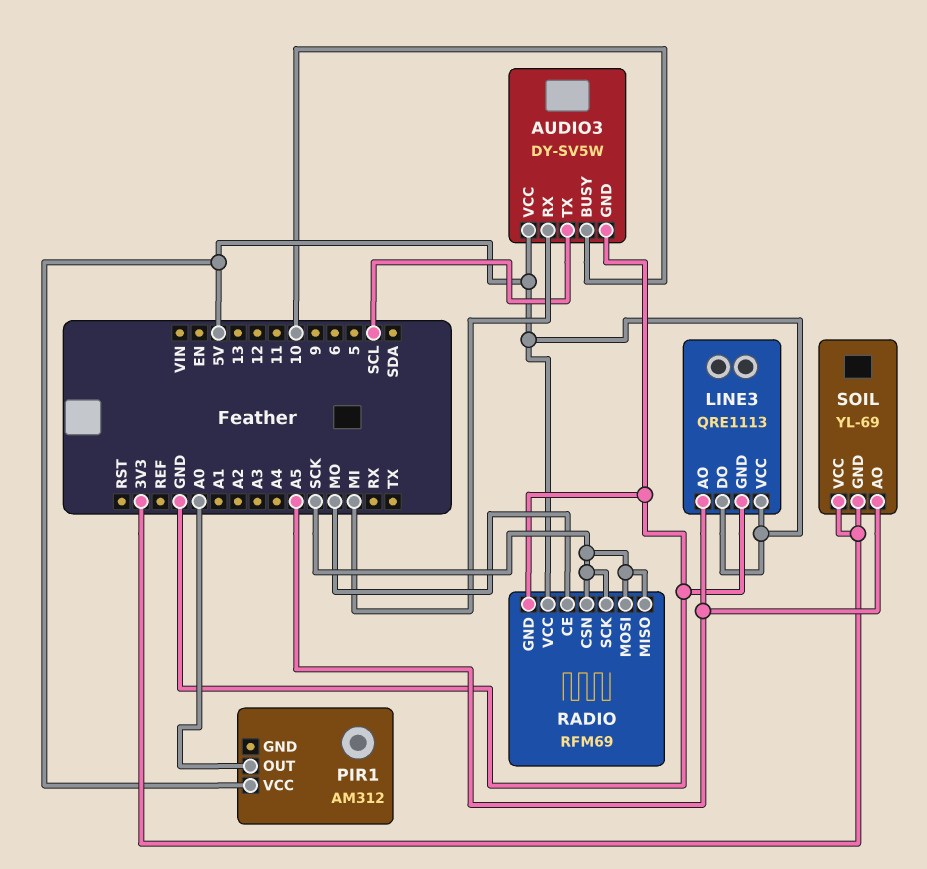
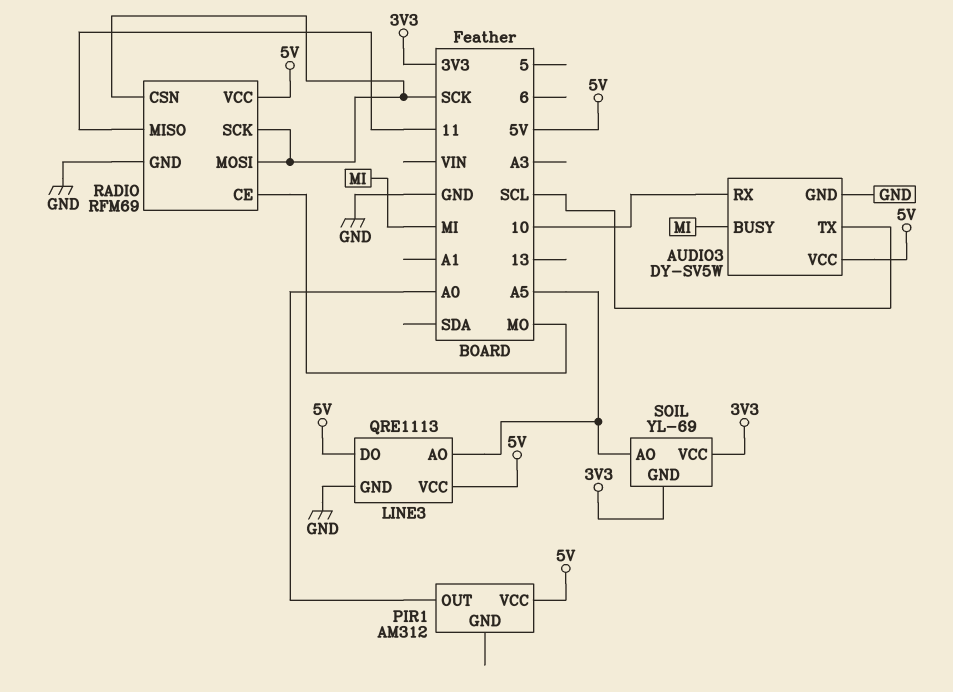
AUDIO3 pin BUSY: 10 -> MI
AUDIO3 pin RX: MI -> 10
RADIO pin MISO: SCK -> 11

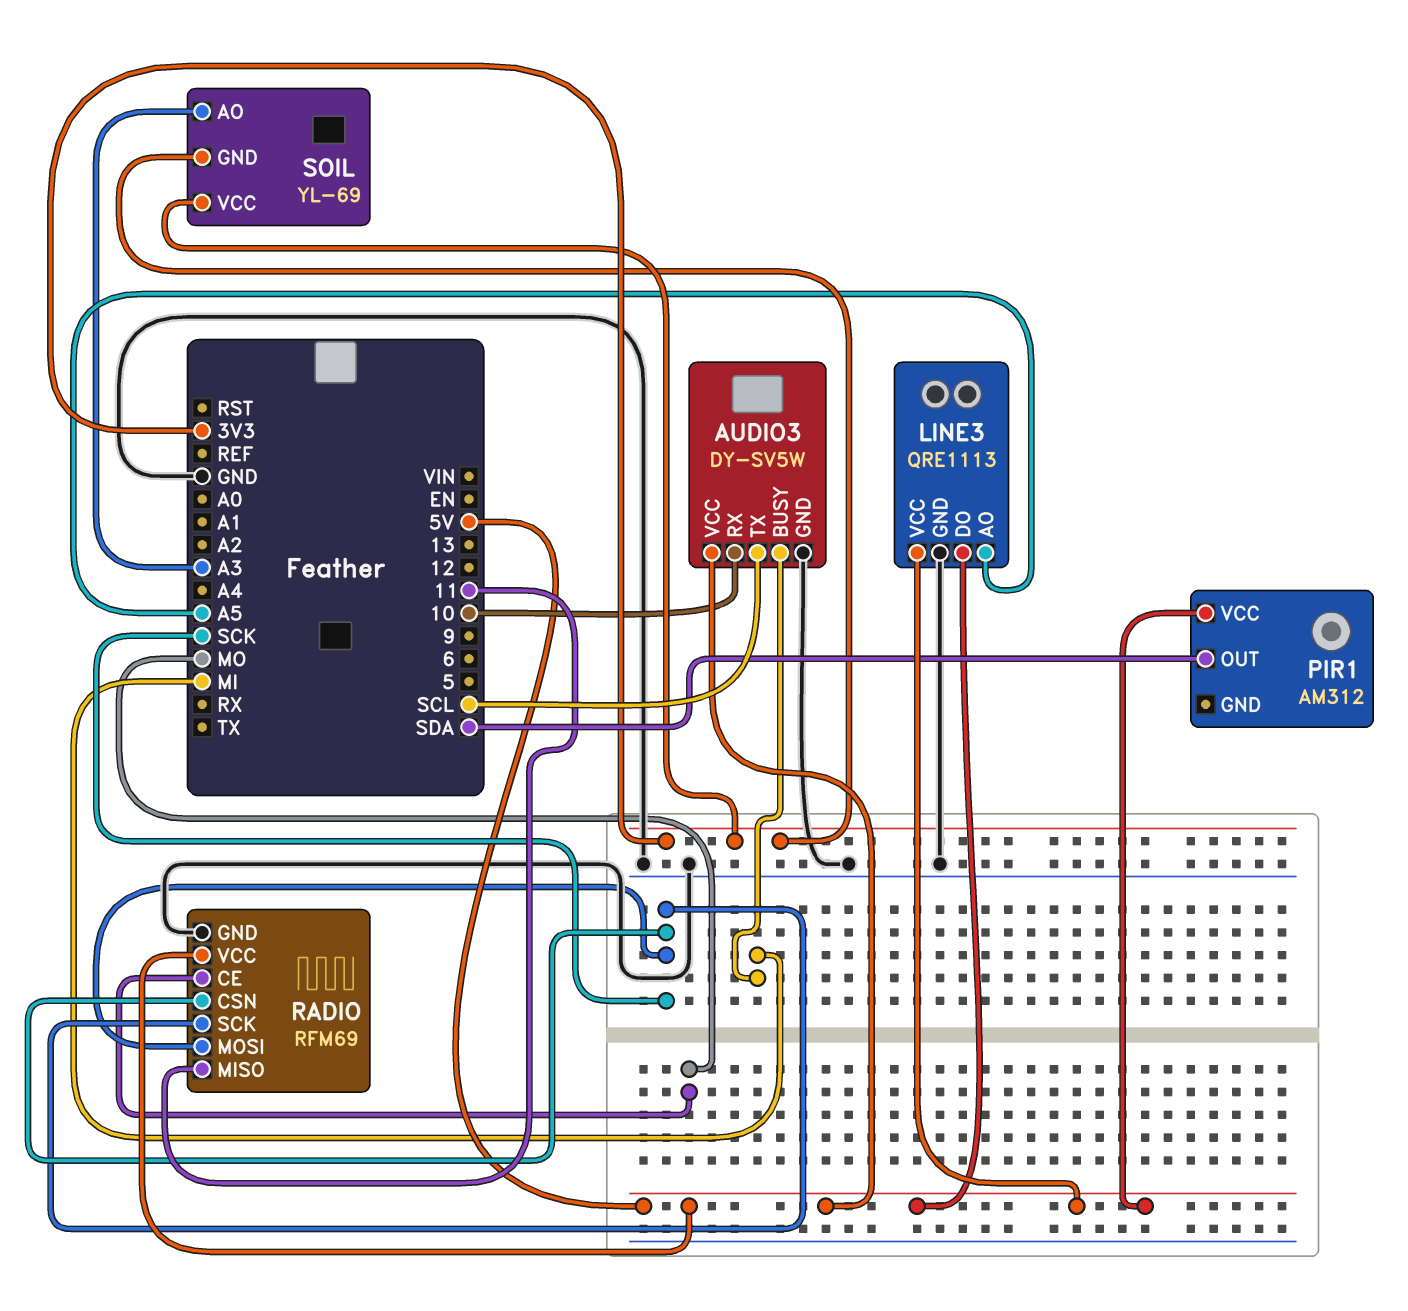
PIR1 pin OUT: A0 -> SDA
SOIL pin AO: A5 -> A3

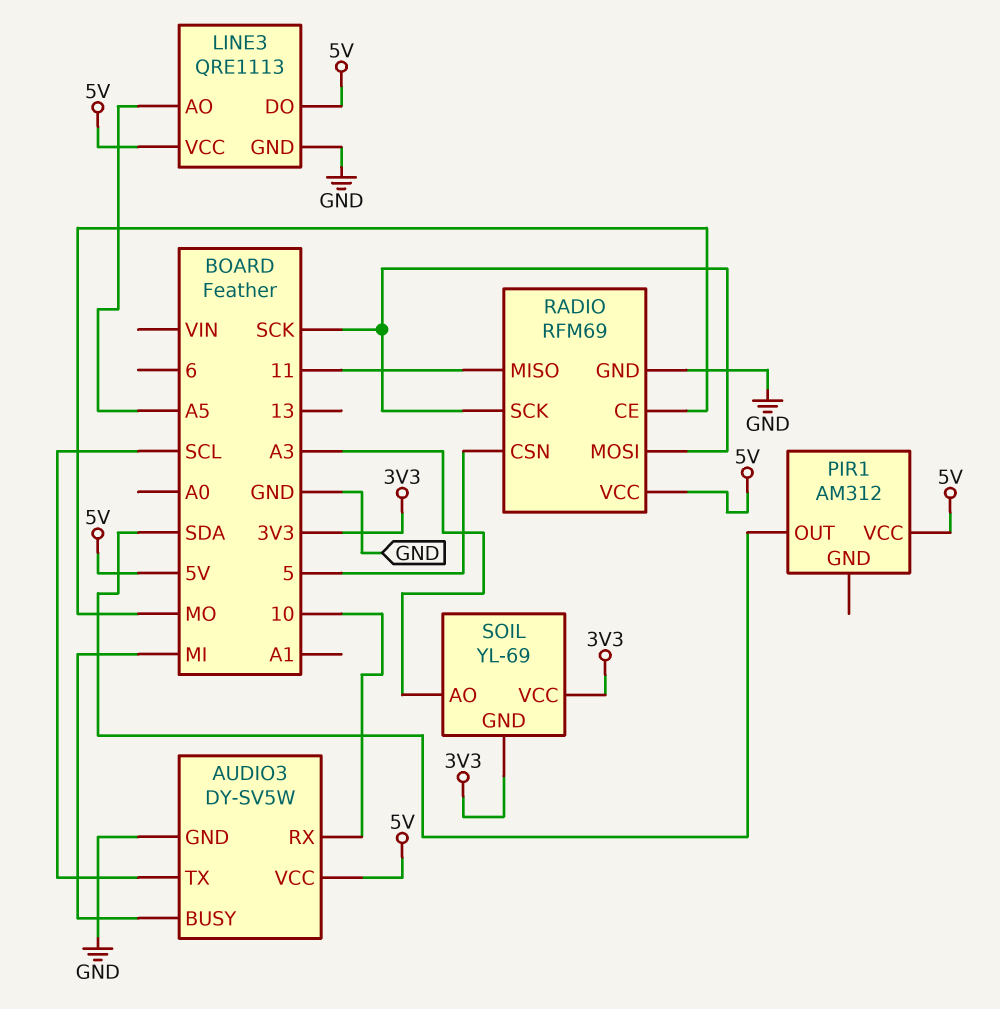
RADIO pin CSN: SCK -> 5

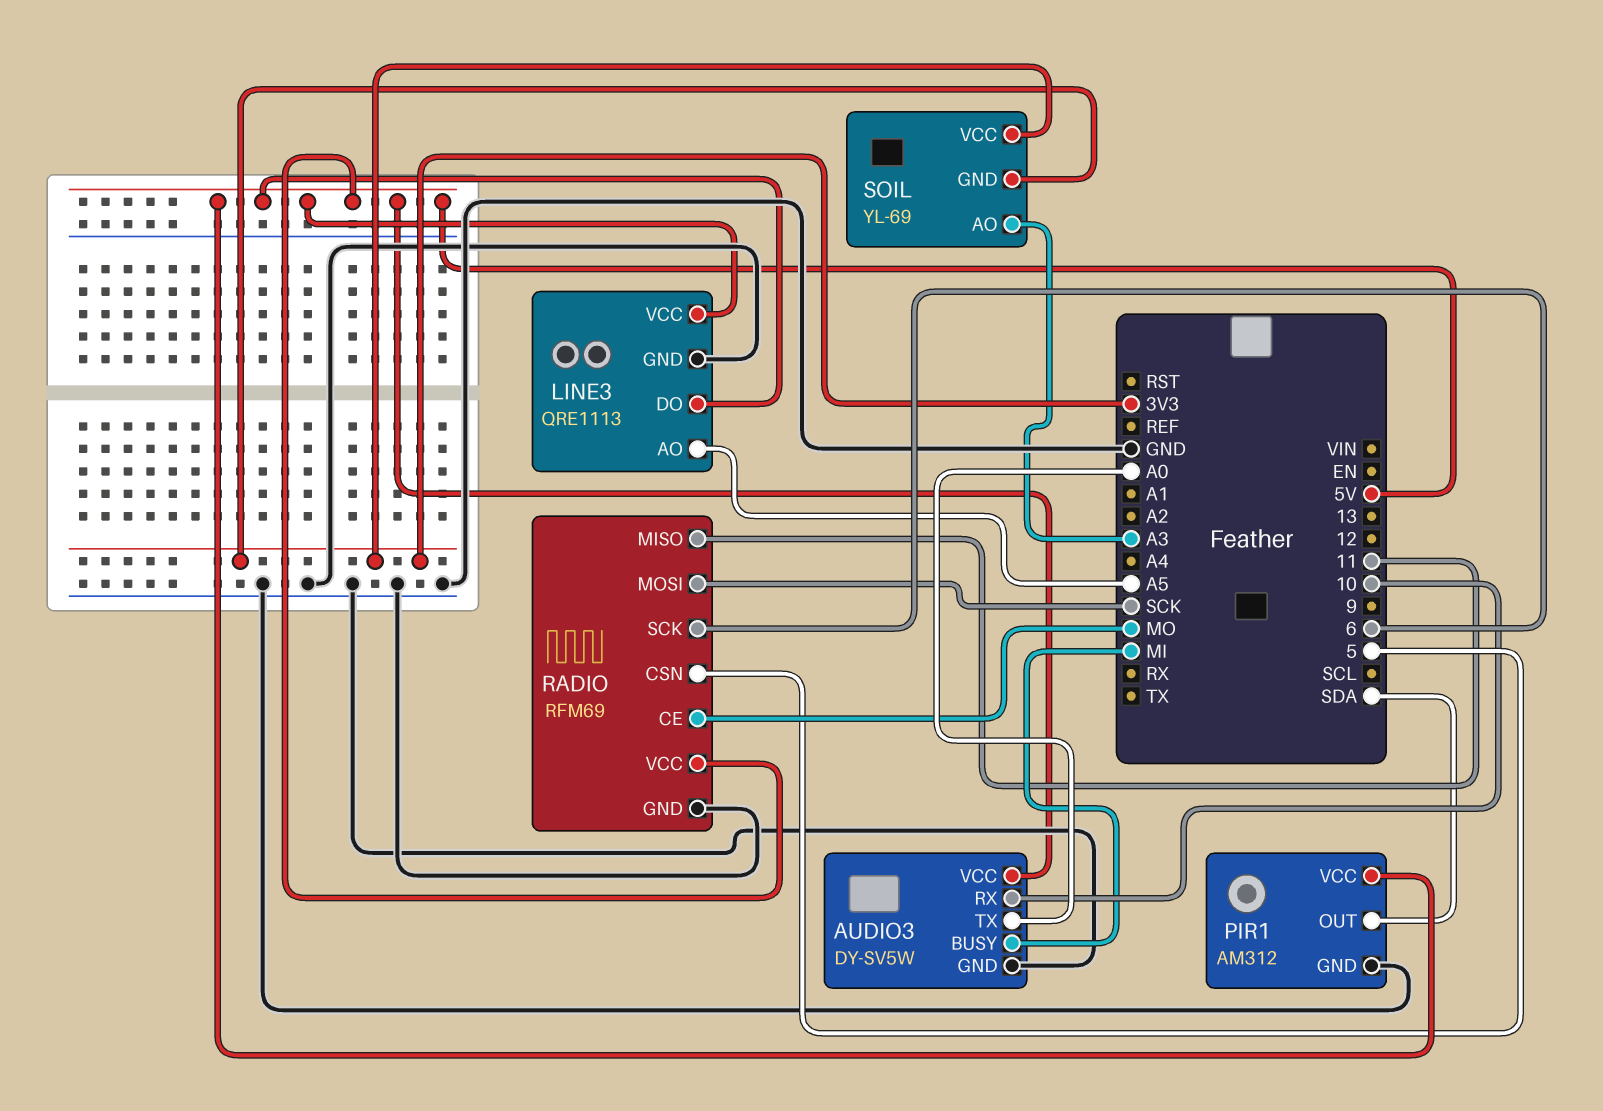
AUDIO3 pin TX: SCL -> A0
PIR1 pin GND: none -> GND
RADIO pin SCK: SCK -> 6

